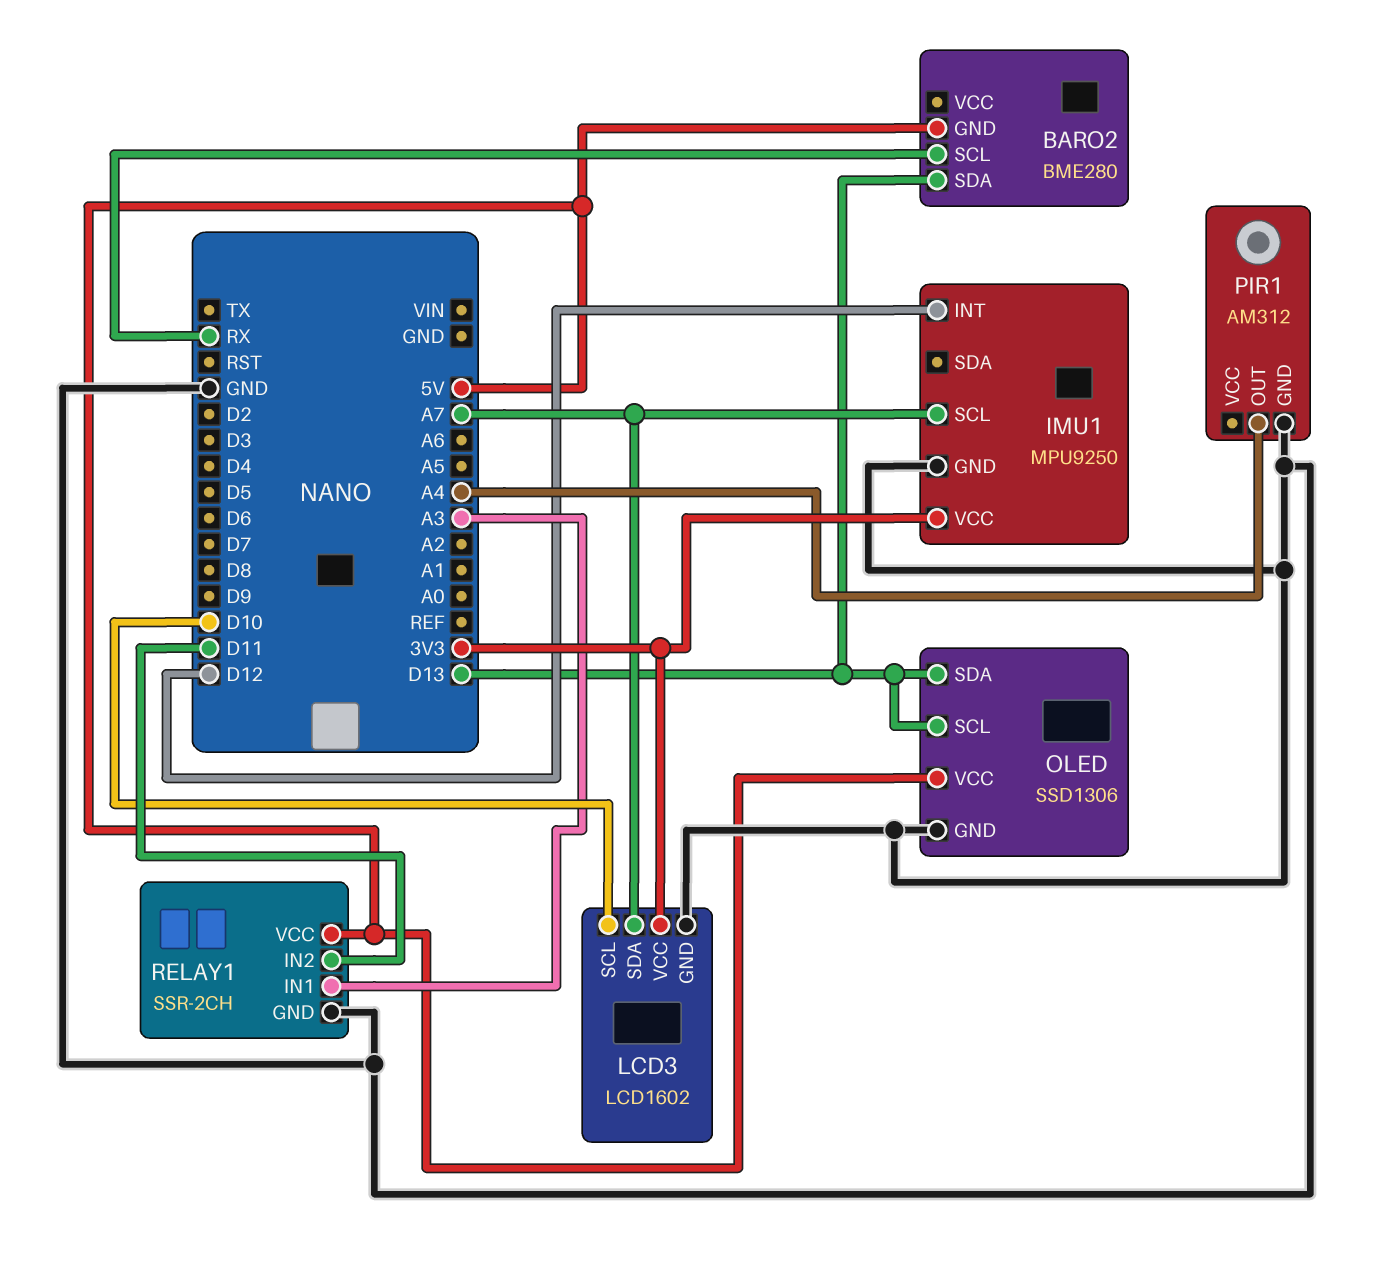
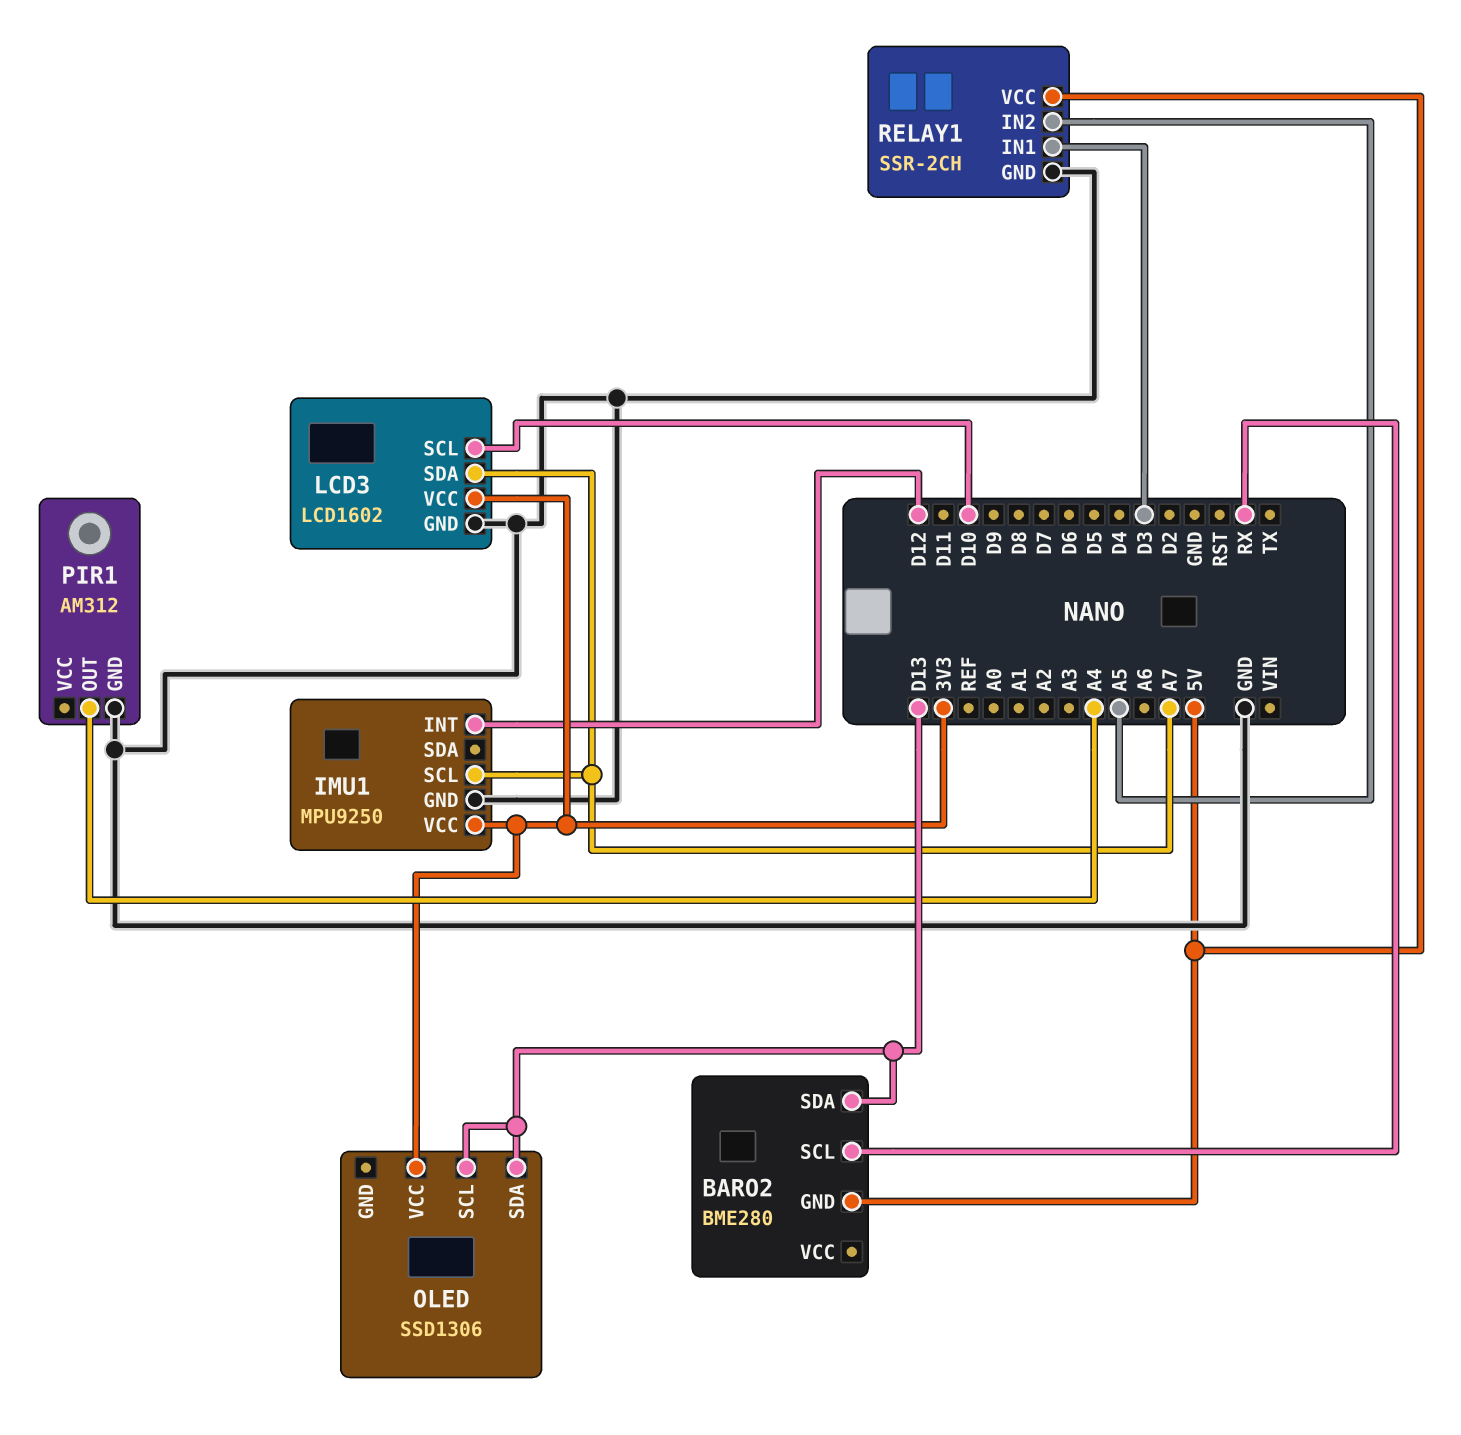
OLED pin GND: GND -> none
OLED pin VCC: 5V -> 3V3
RELAY1 pin IN1: A3 -> D3
RELAY1 pin IN2: D11 -> A5

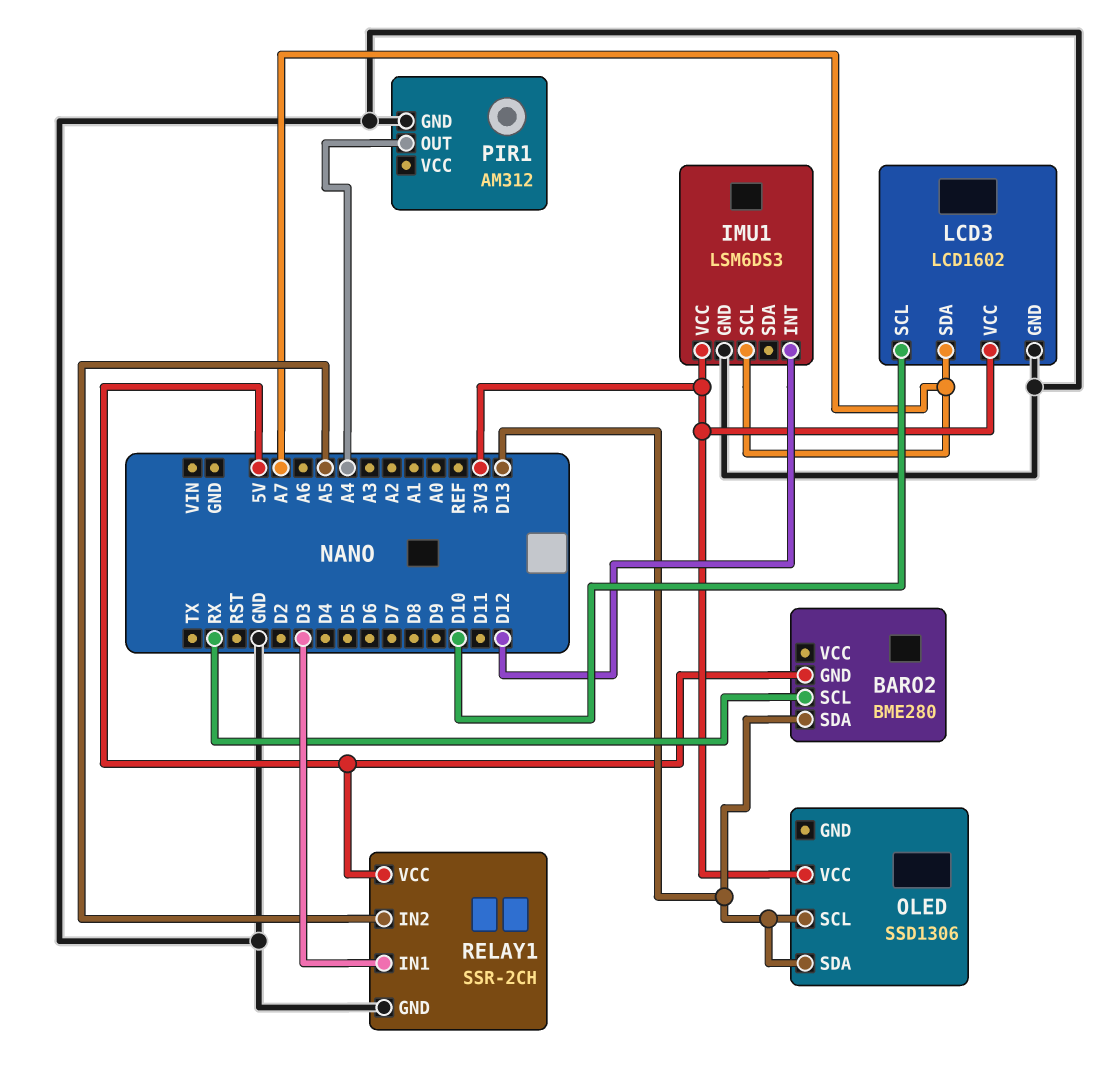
IMU1: MPU9250 -> LSM6DS3

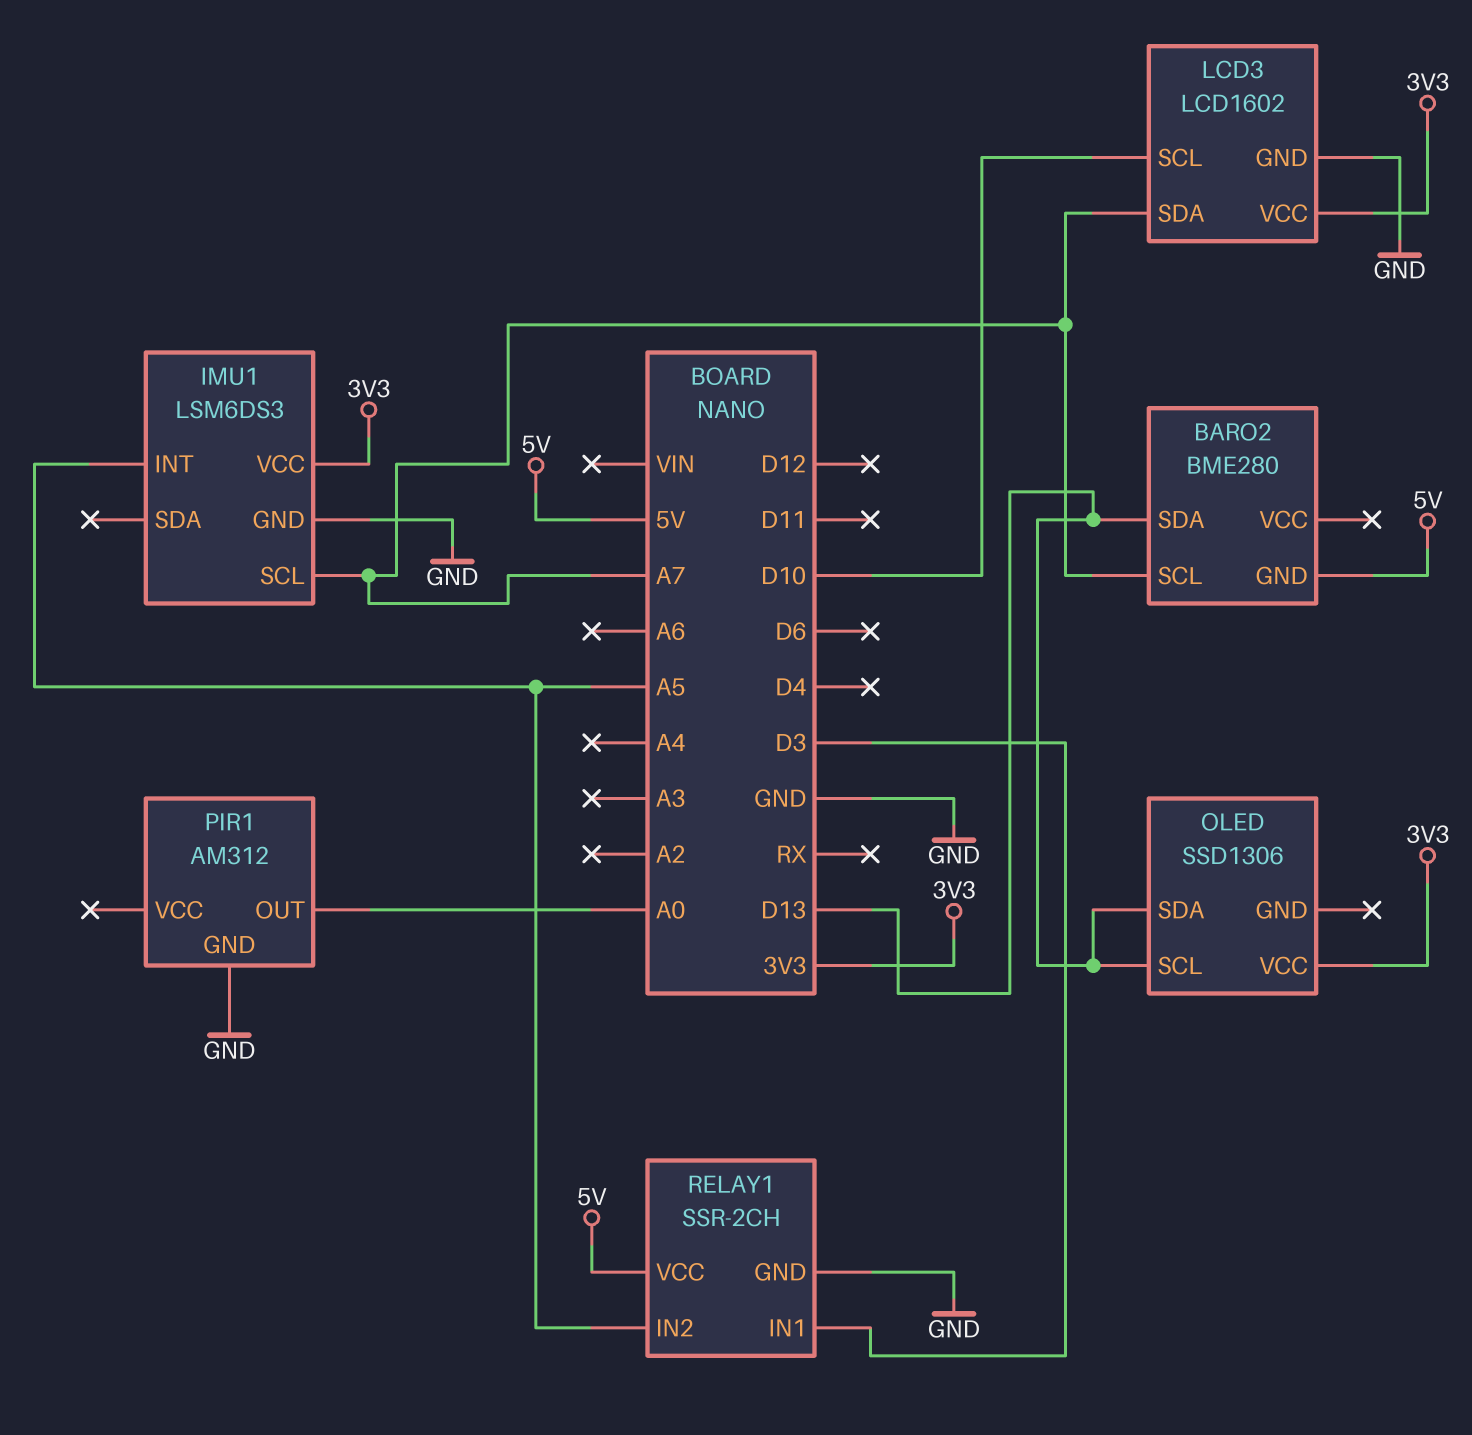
BARO2 pin SCL: RX -> A7
IMU1 pin INT: D12 -> A5
PIR1 pin OUT: A4 -> A0

